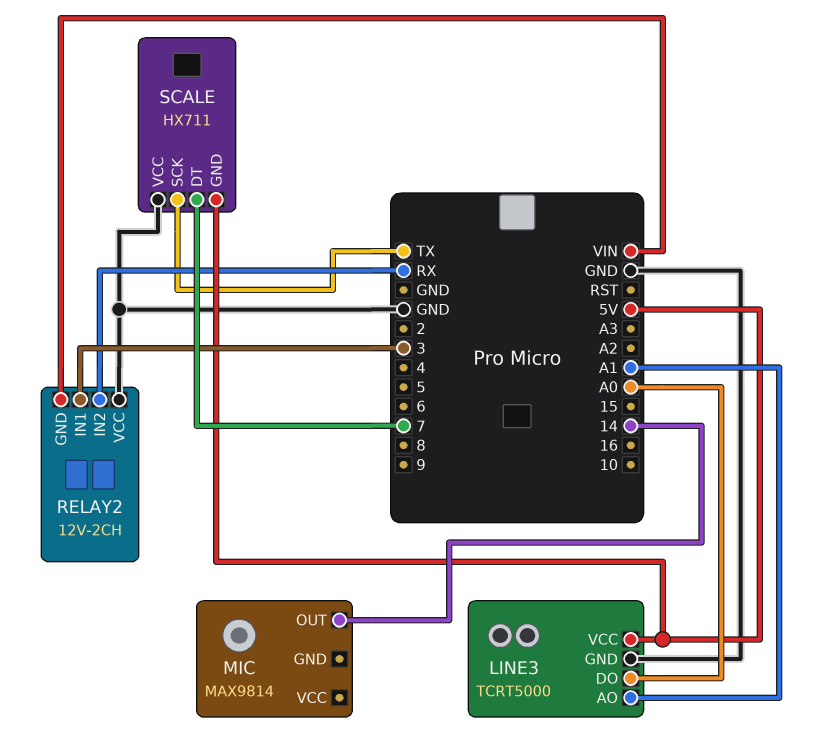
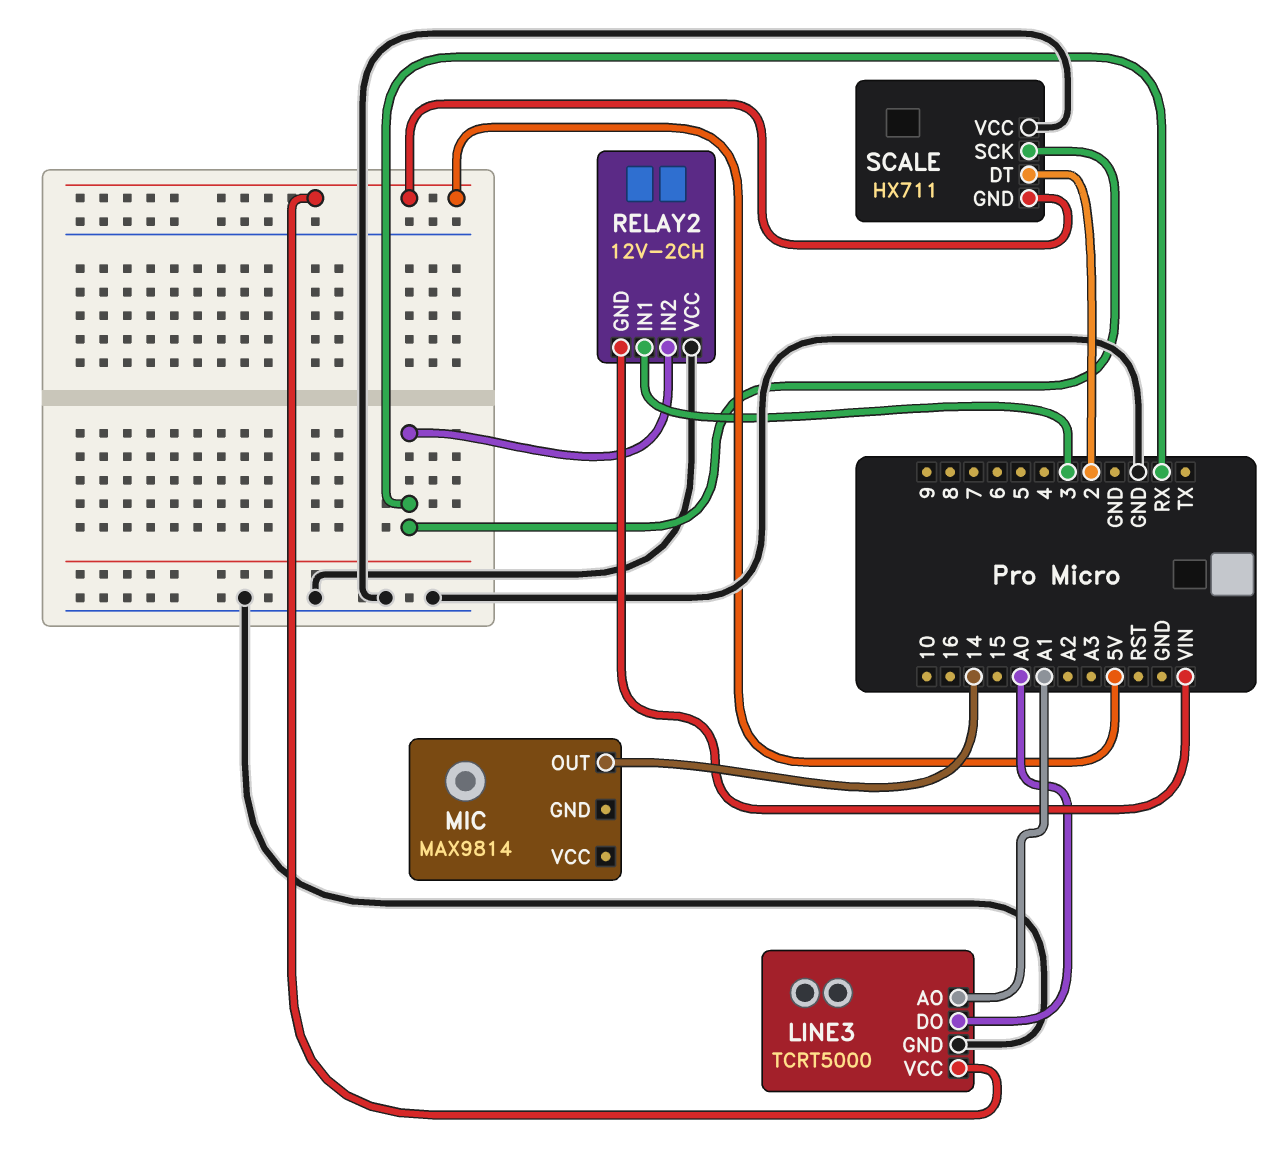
SCALE pin DT: 7 -> 2
SCALE pin SCK: TX -> RX

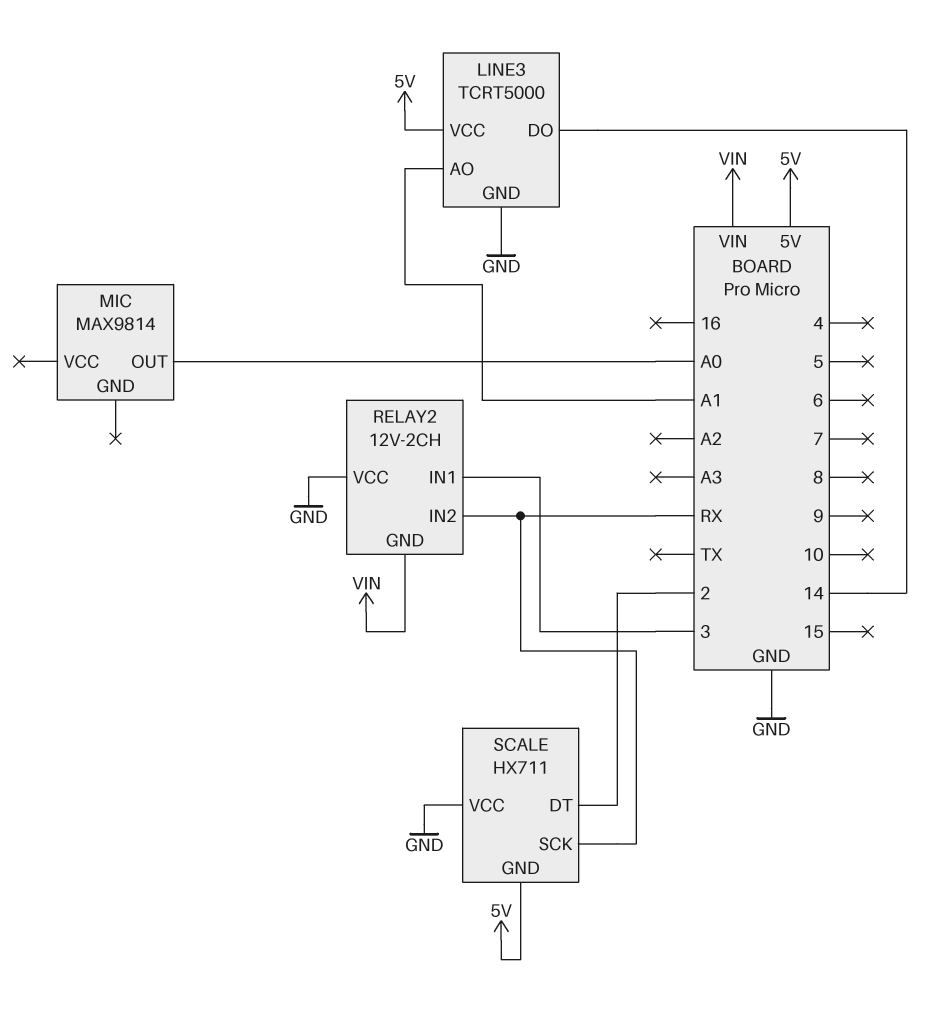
LINE3 pin DO: A0 -> 14
MIC pin OUT: 14 -> A0

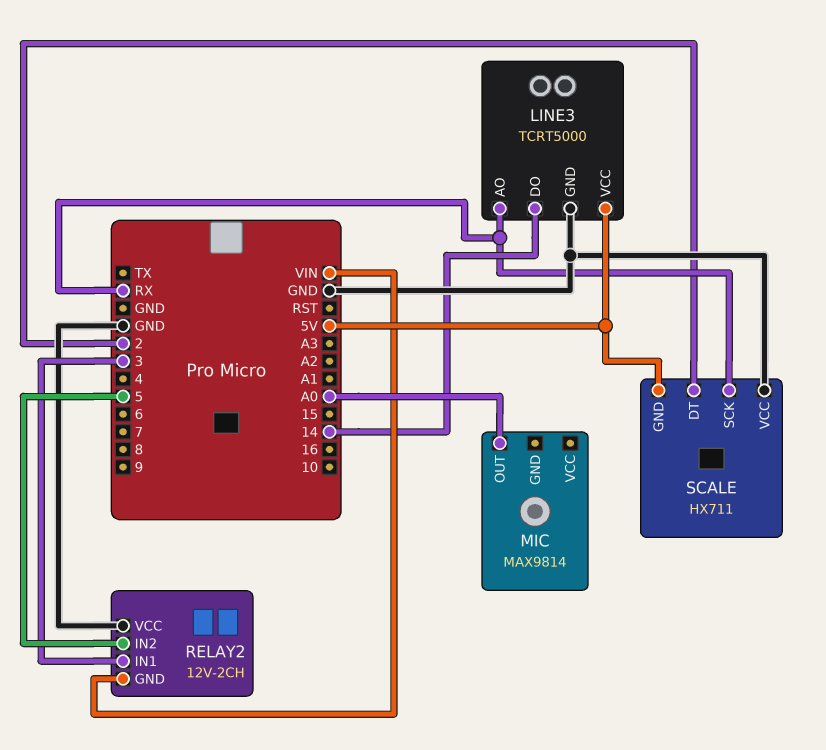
LINE3 pin AO: A1 -> RX
RELAY2 pin IN2: RX -> 5

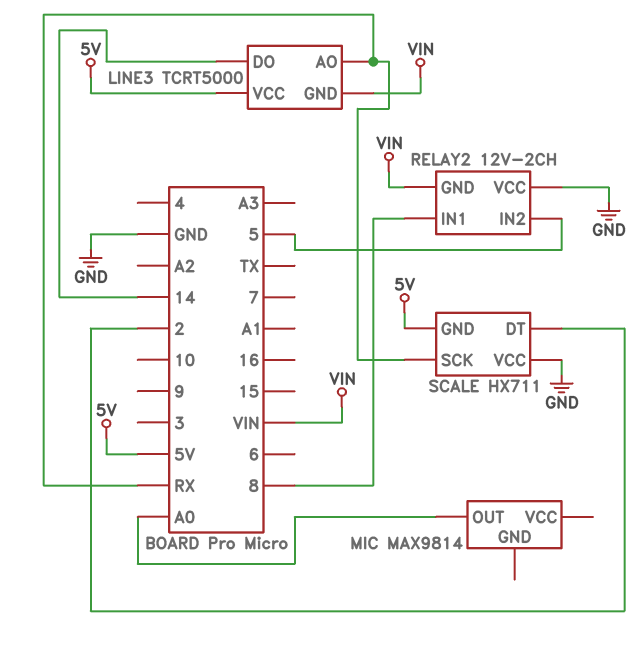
LINE3 pin GND: GND -> VIN
RELAY2 pin IN1: 3 -> 8

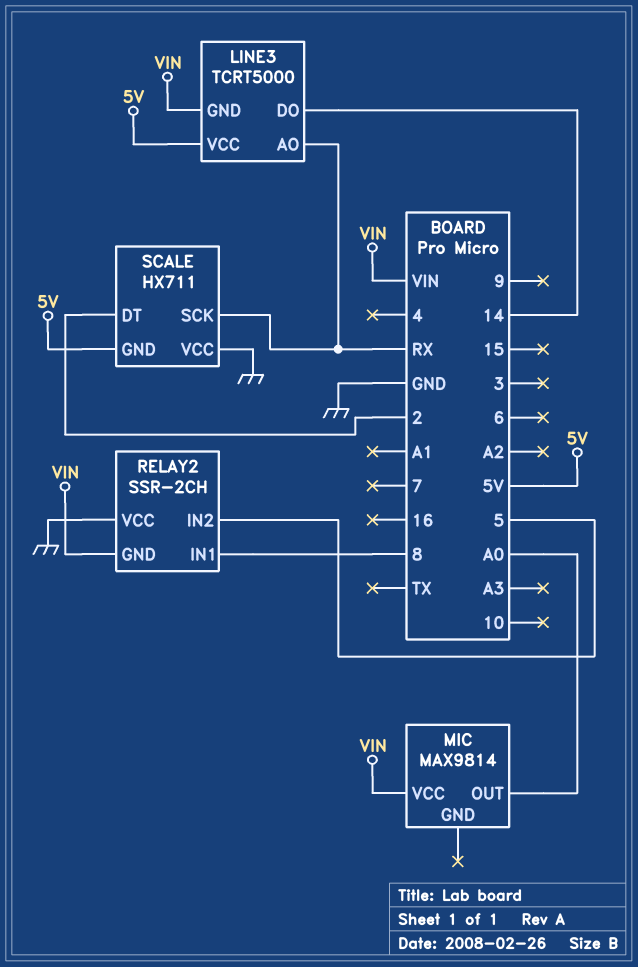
MIC pin VCC: none -> VIN
RELAY2: 12V-2CH -> SSR-2CH

